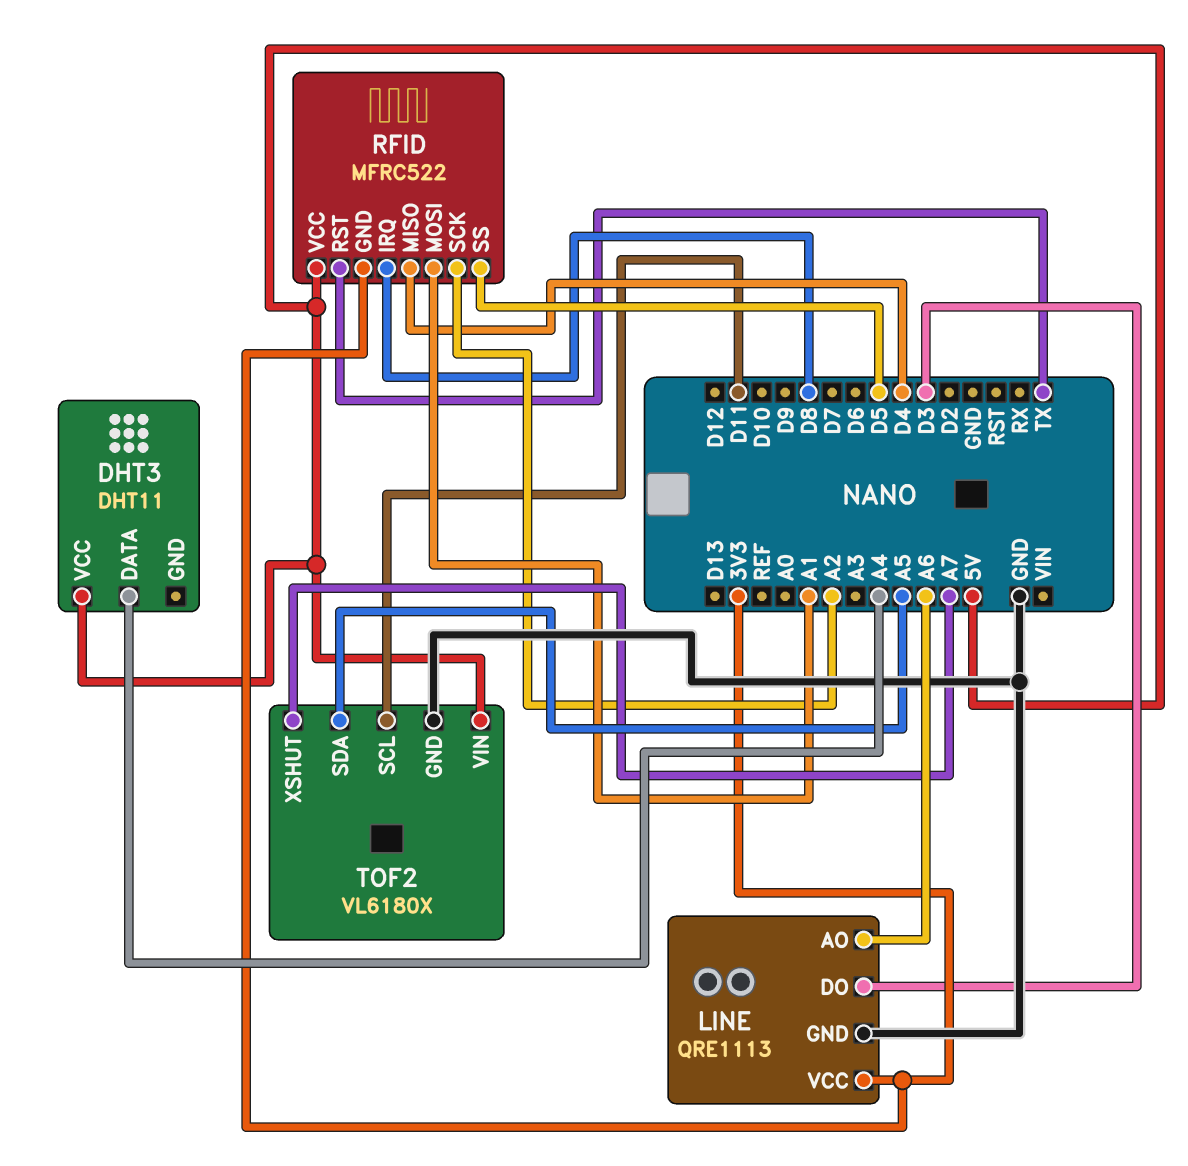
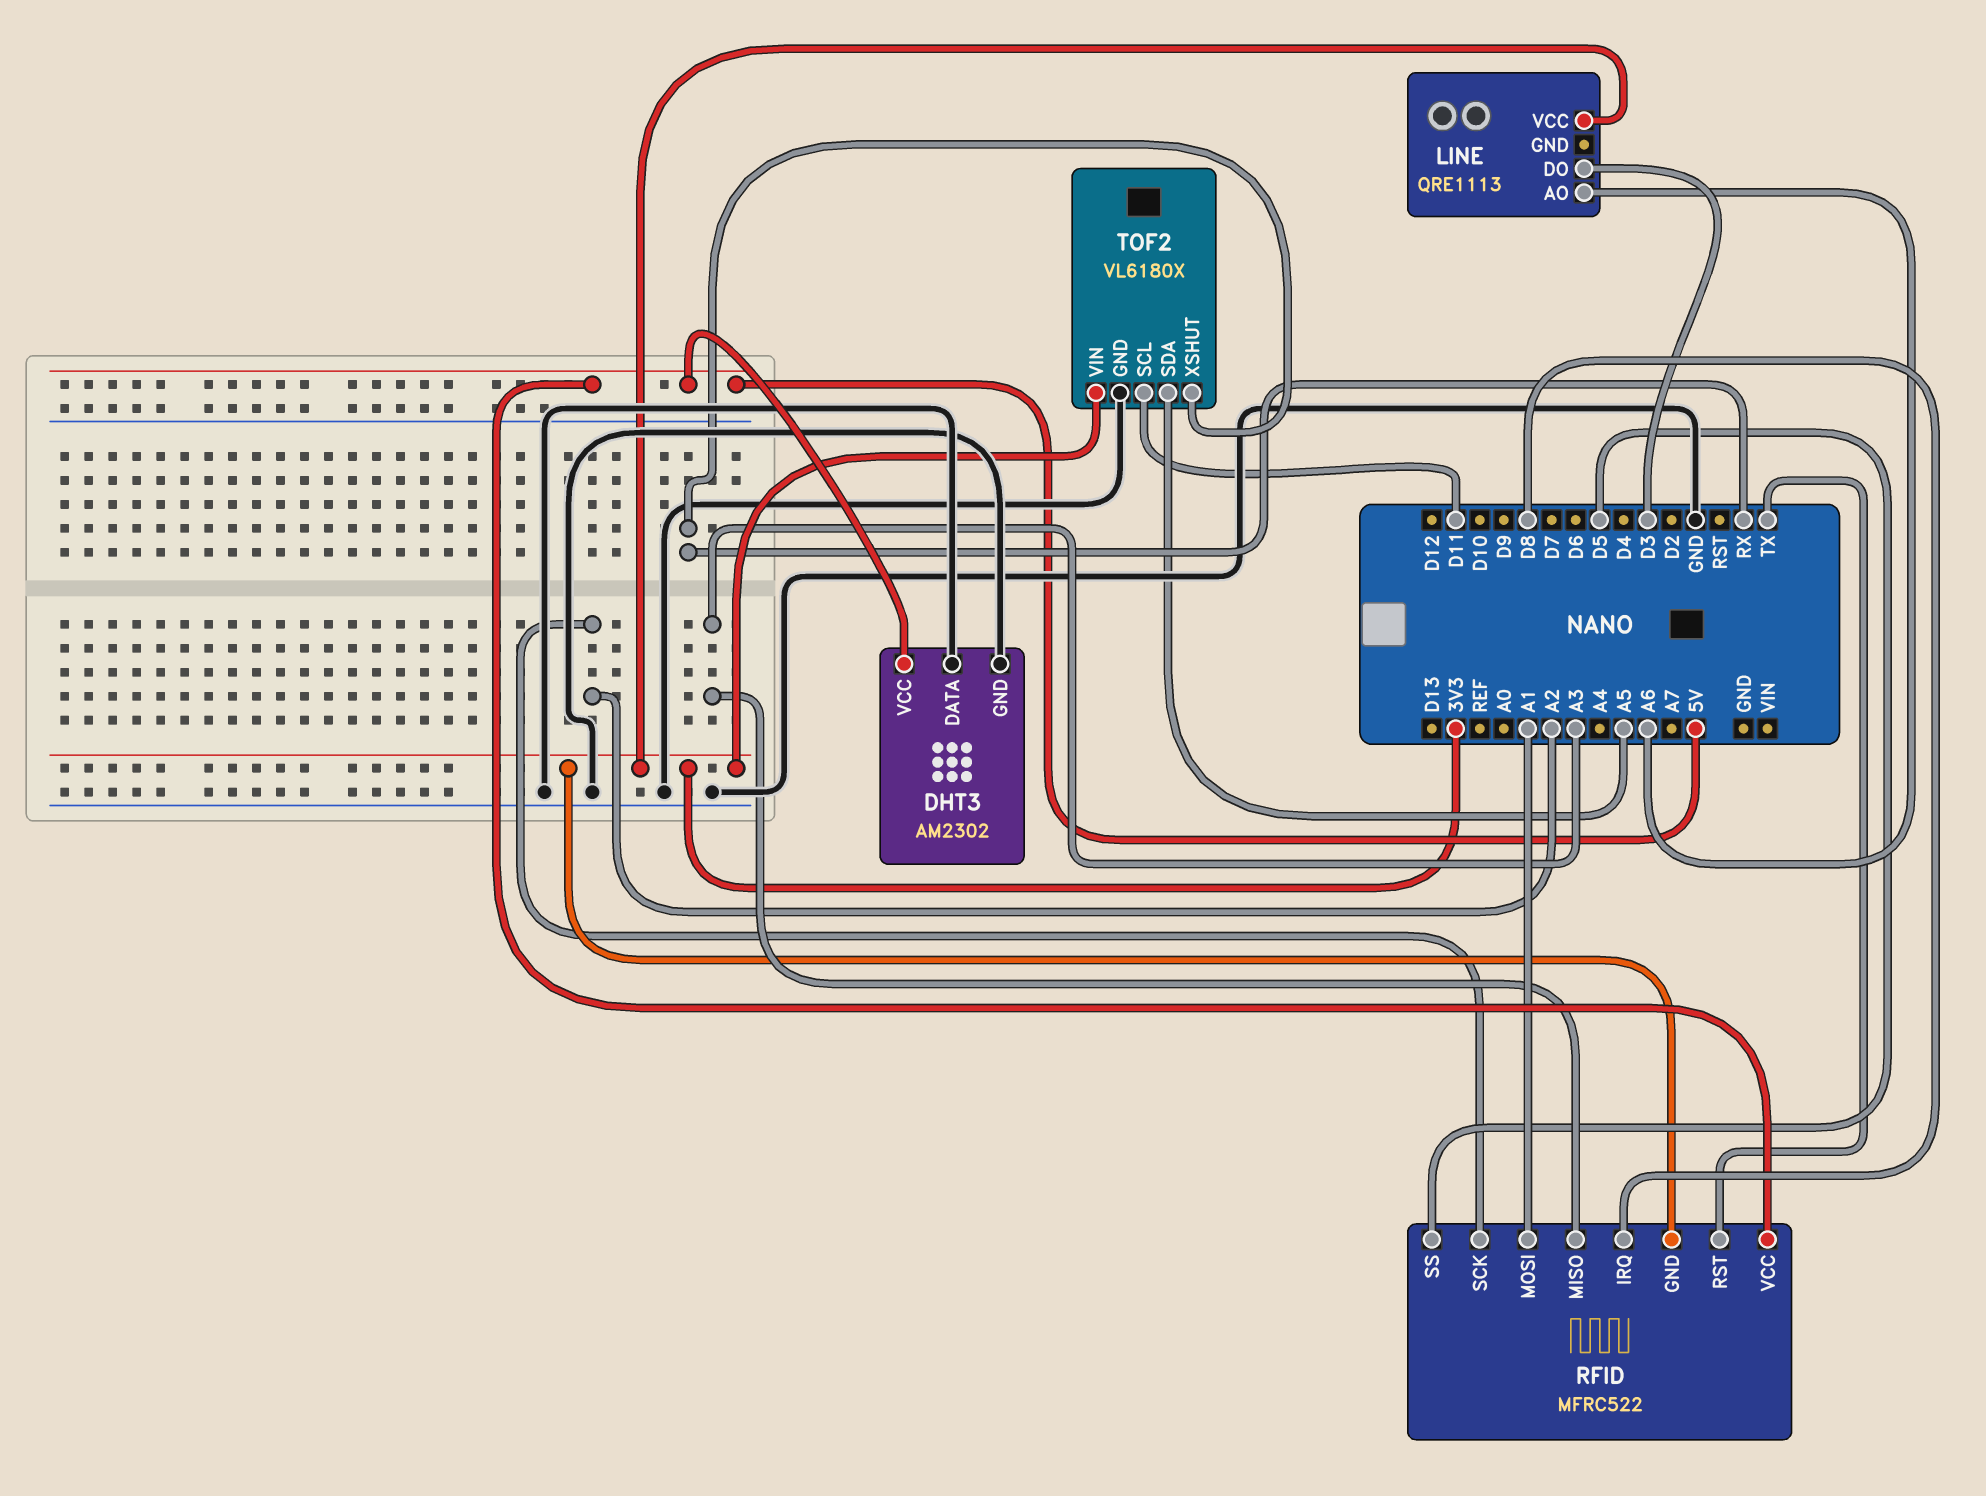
DHT3: DHT11 -> AM2302
DHT3 pin DATA: A4 -> GND
DHT3 pin GND: none -> GND
LINE pin GND: GND -> none
RFID pin MISO: D4 -> A3
TOF2 pin VIN: 5V -> 3V3
TOF2 pin XSHUT: A7 -> RX

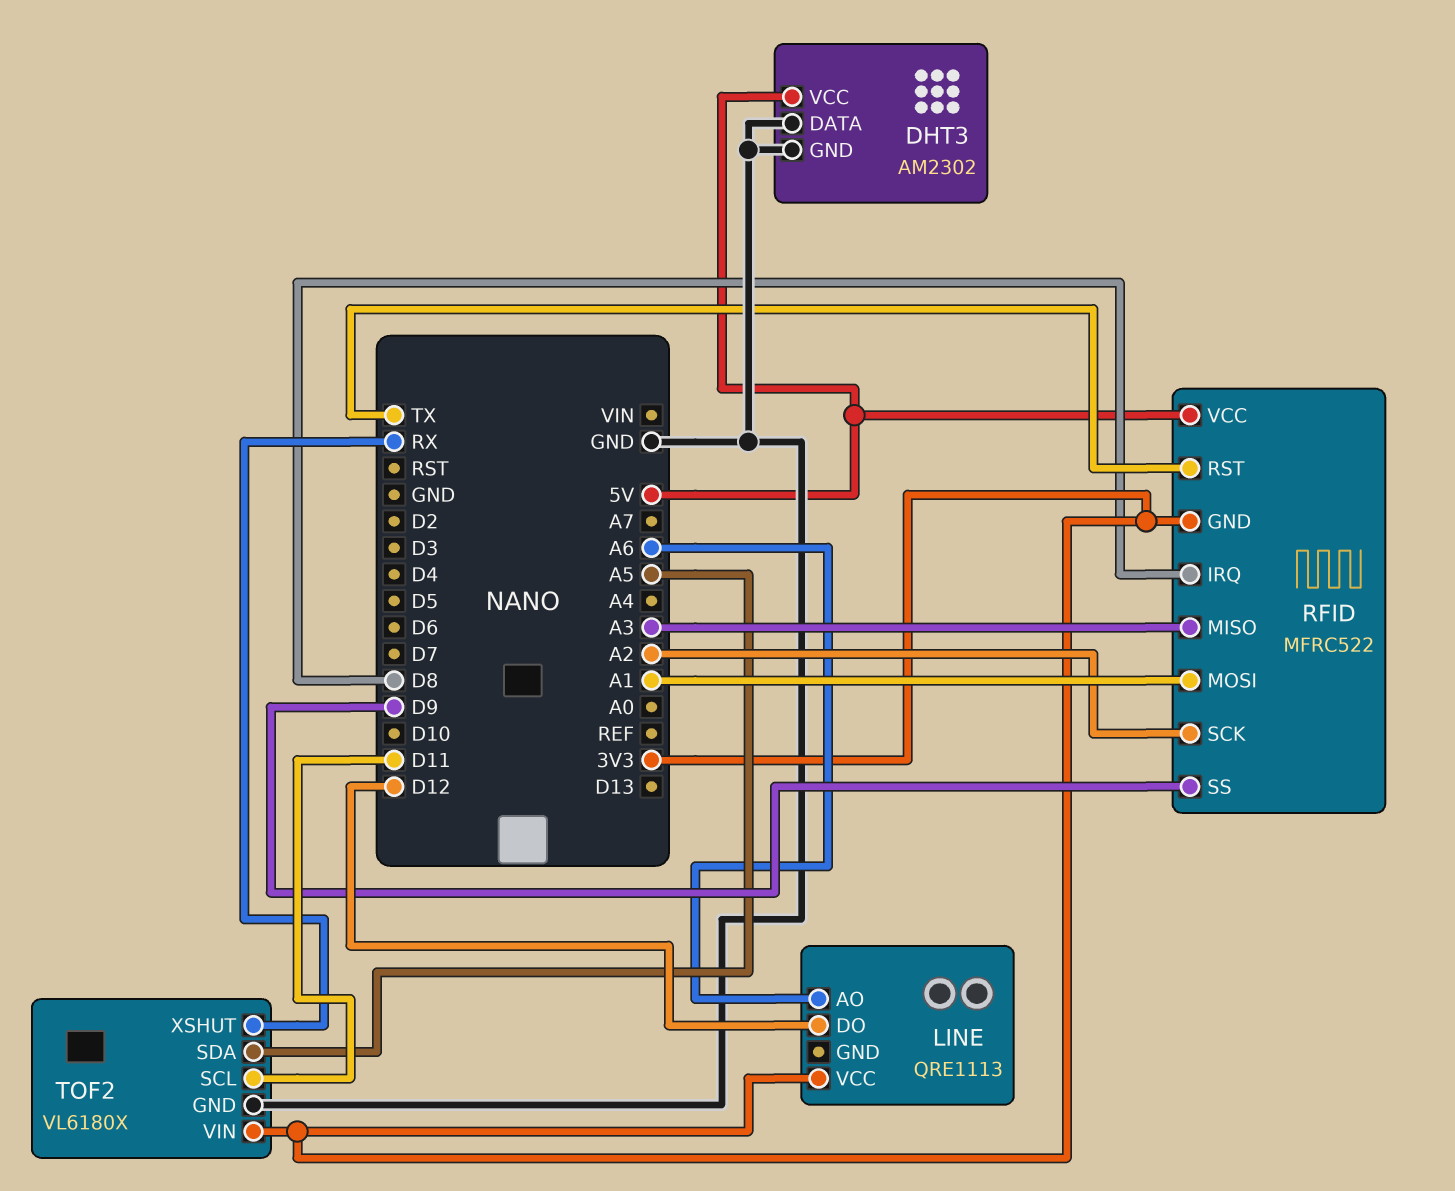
LINE pin DO: D3 -> D12
RFID pin SS: D5 -> D9

